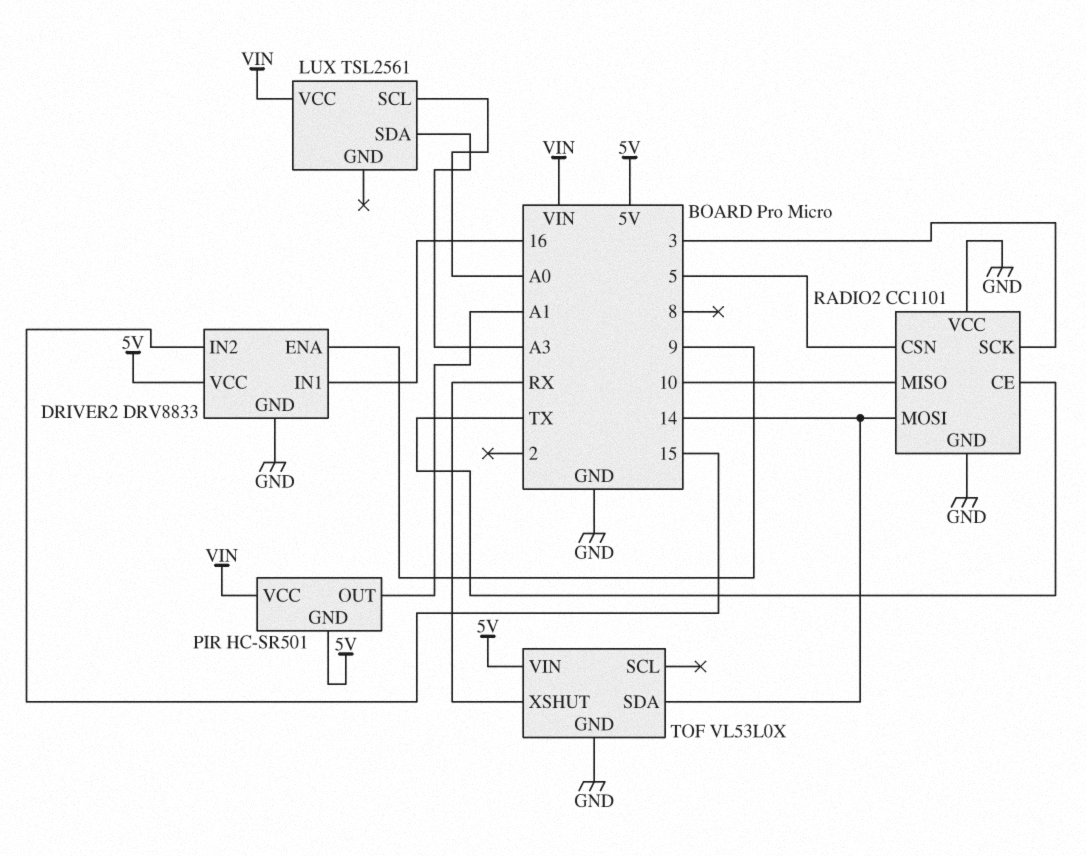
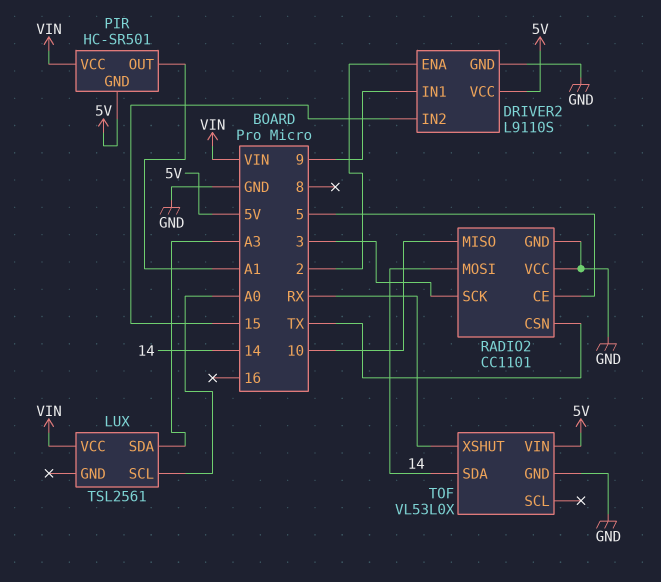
DRIVER2: DRV8833 -> L9110S
DRIVER2 pin ENA: 9 -> 2
DRIVER2 pin IN1: 16 -> 9
RADIO2 pin CE: TX -> 5
RADIO2 pin CSN: 5 -> TX

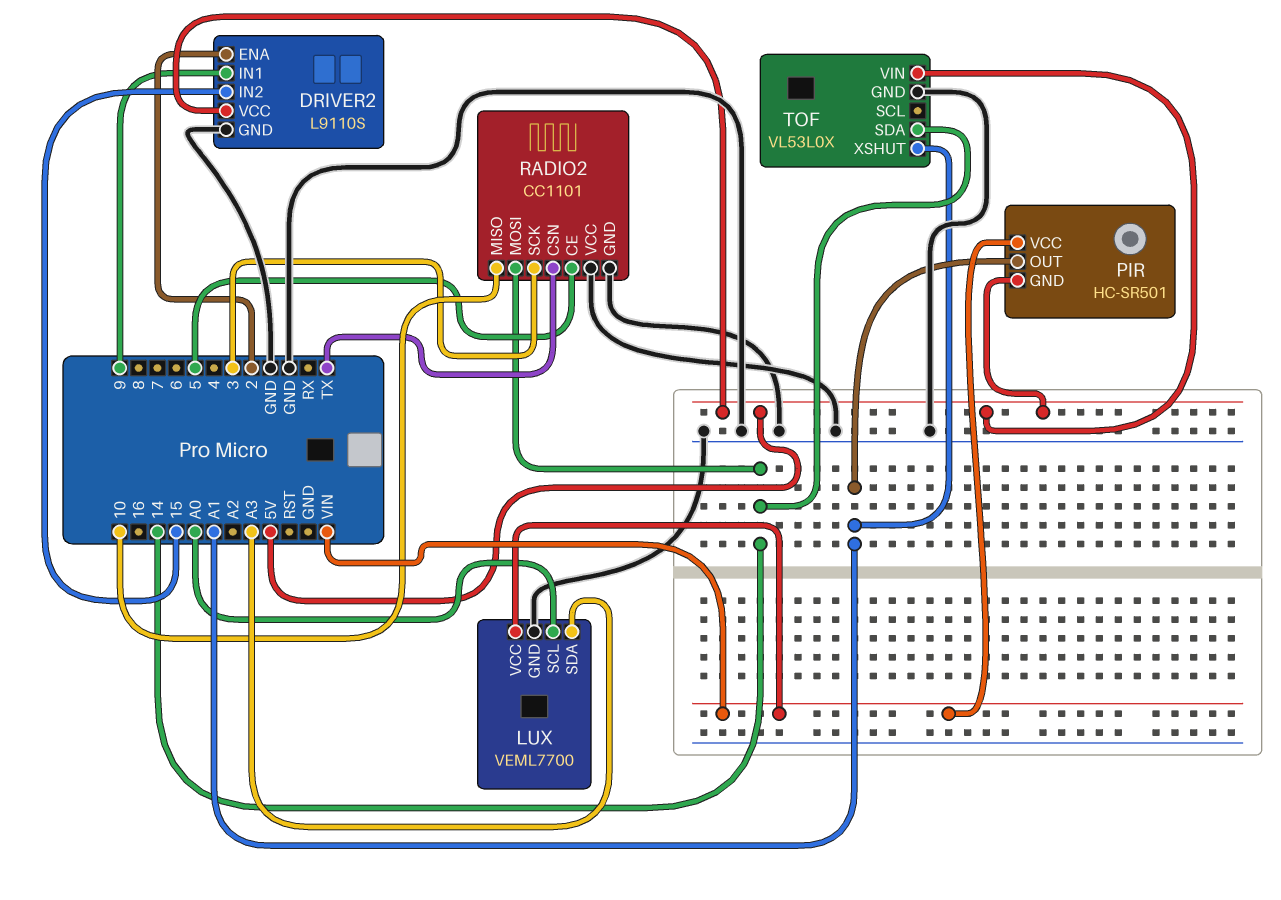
LUX: TSL2561 -> VEML7700
LUX pin GND: none -> GND
TOF pin XSHUT: RX -> A1

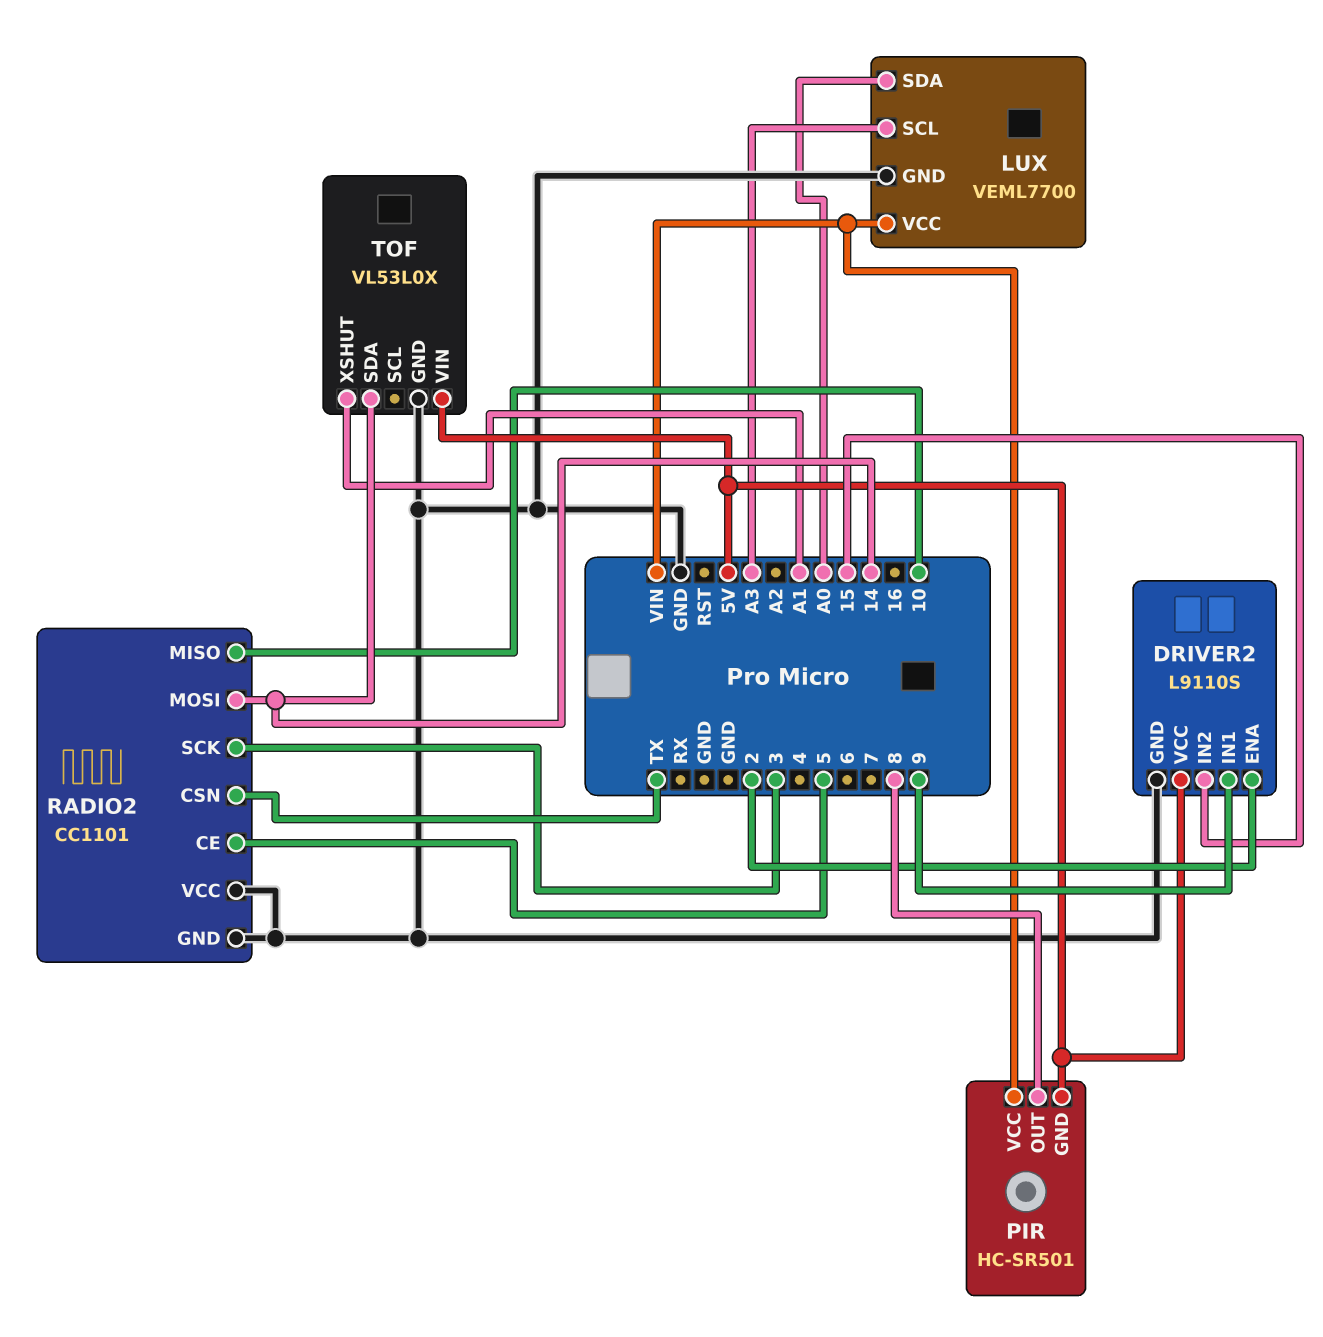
LUX pin SCL: A0 -> A3
LUX pin SDA: A3 -> A0
PIR pin OUT: A1 -> 8

